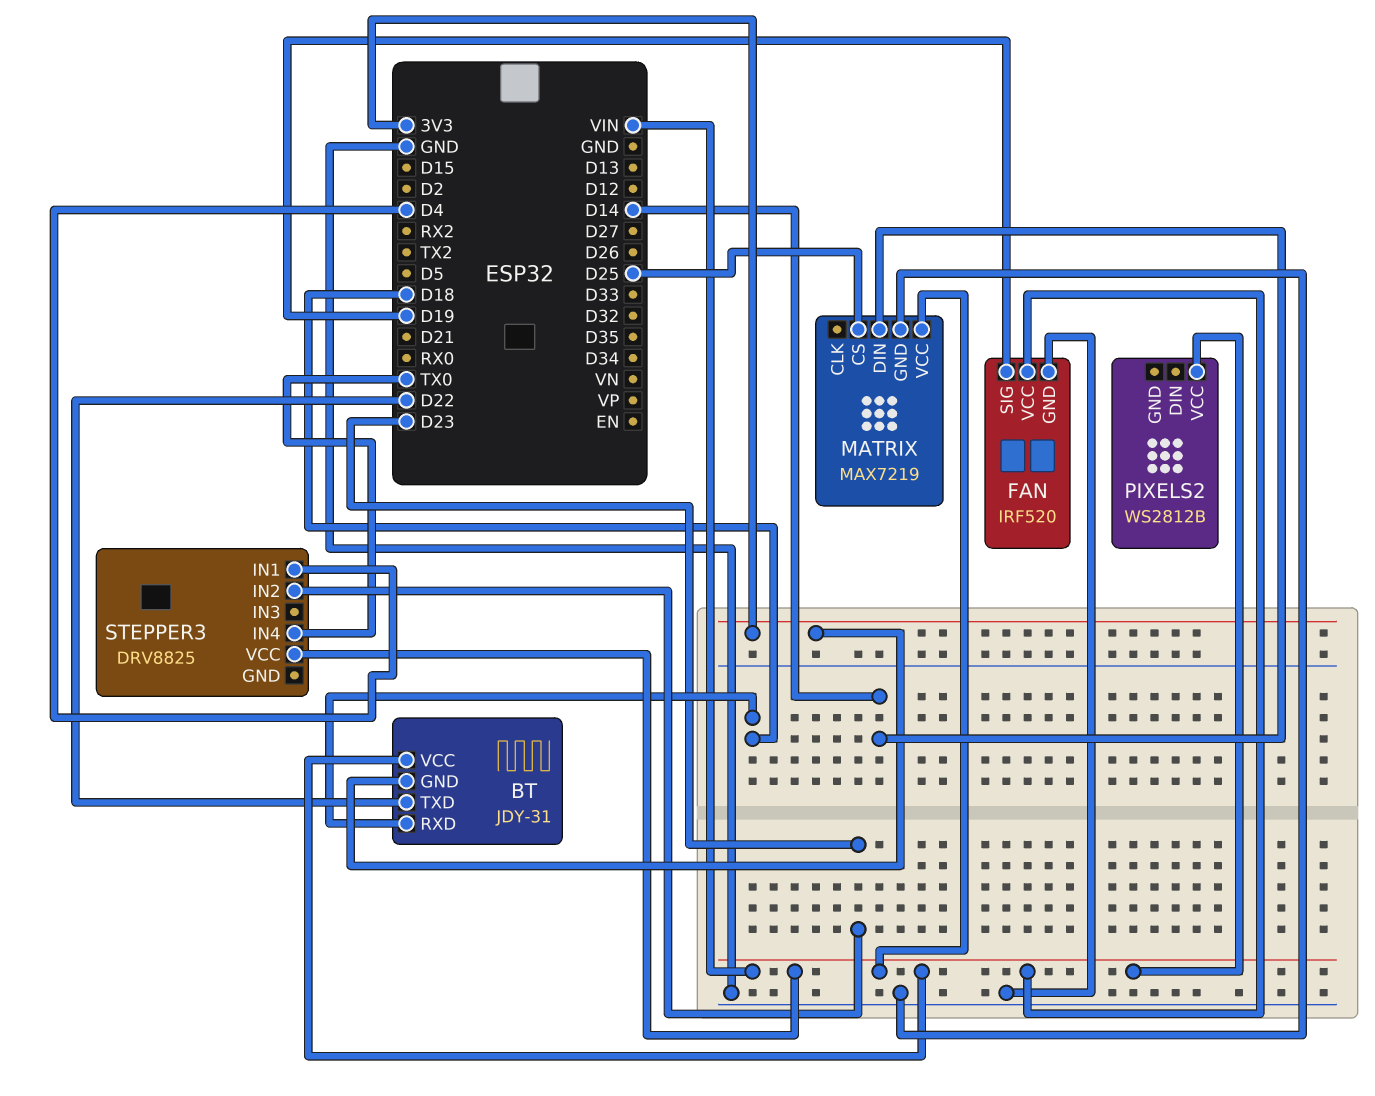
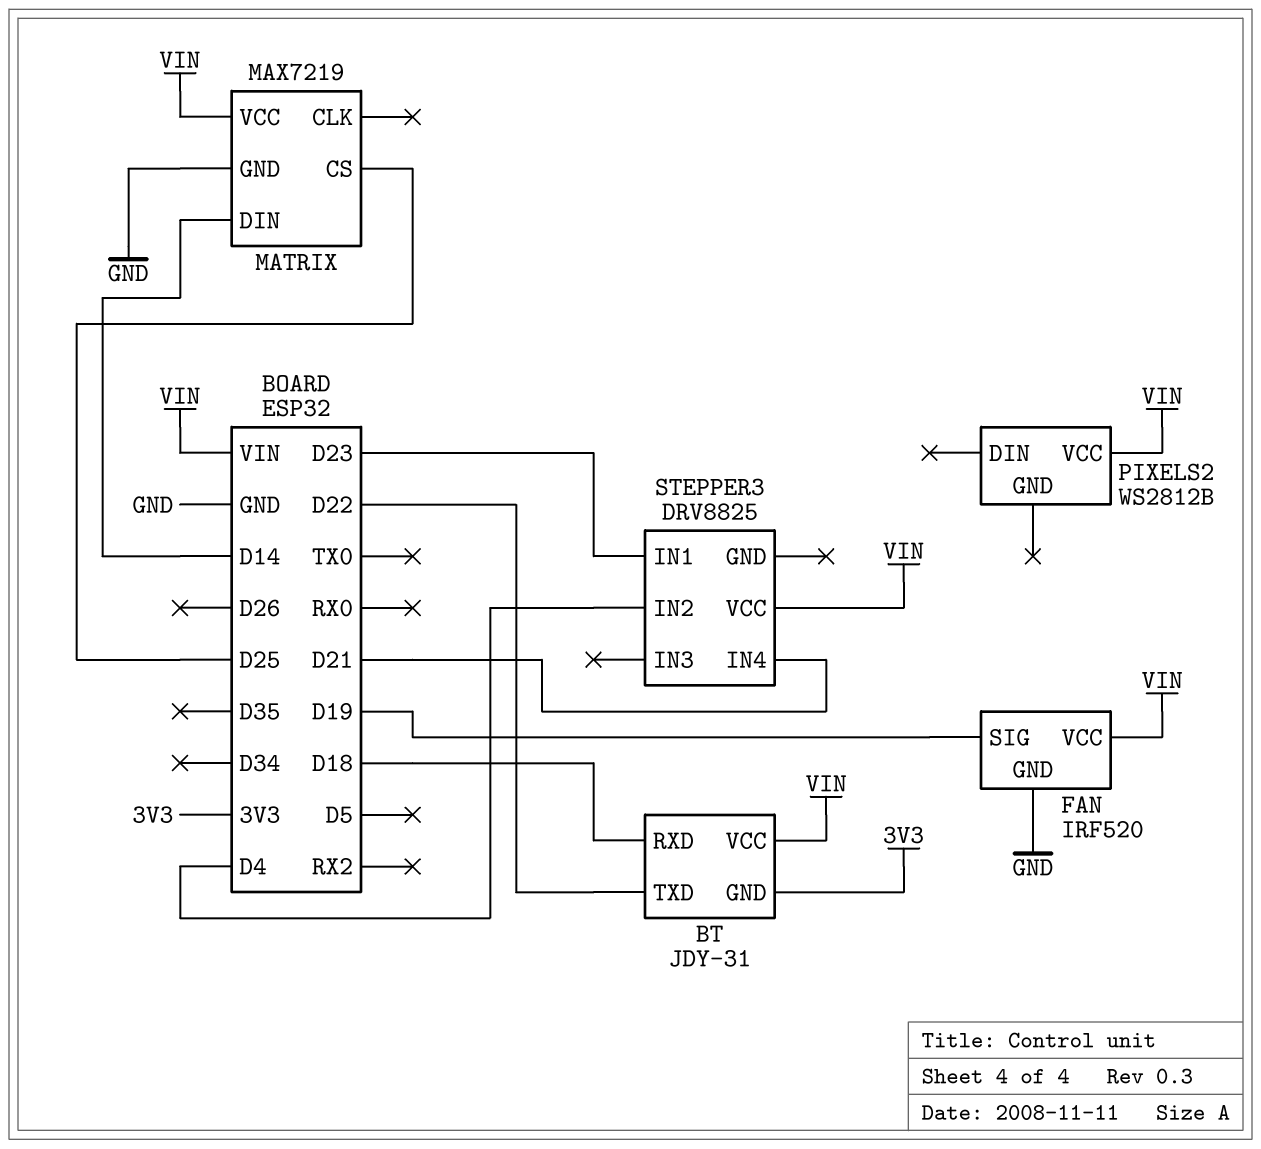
STEPPER3 pin IN1: D4 -> D23
STEPPER3 pin IN2: D23 -> D4
STEPPER3 pin IN4: TX0 -> D21

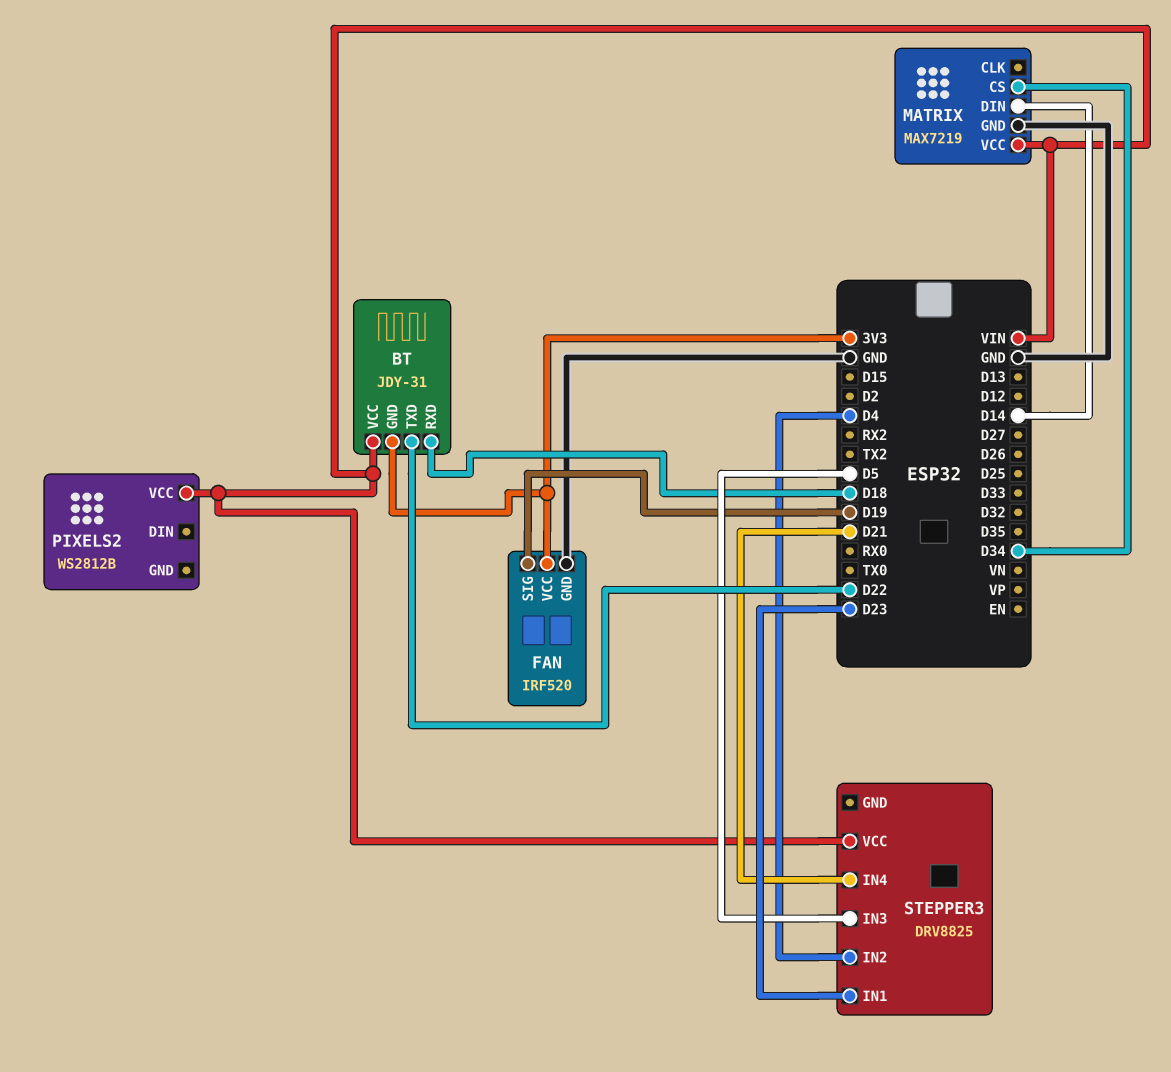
FAN pin VCC: VIN -> 3V3
MATRIX pin CS: D25 -> D34
STEPPER3 pin IN3: none -> D5

